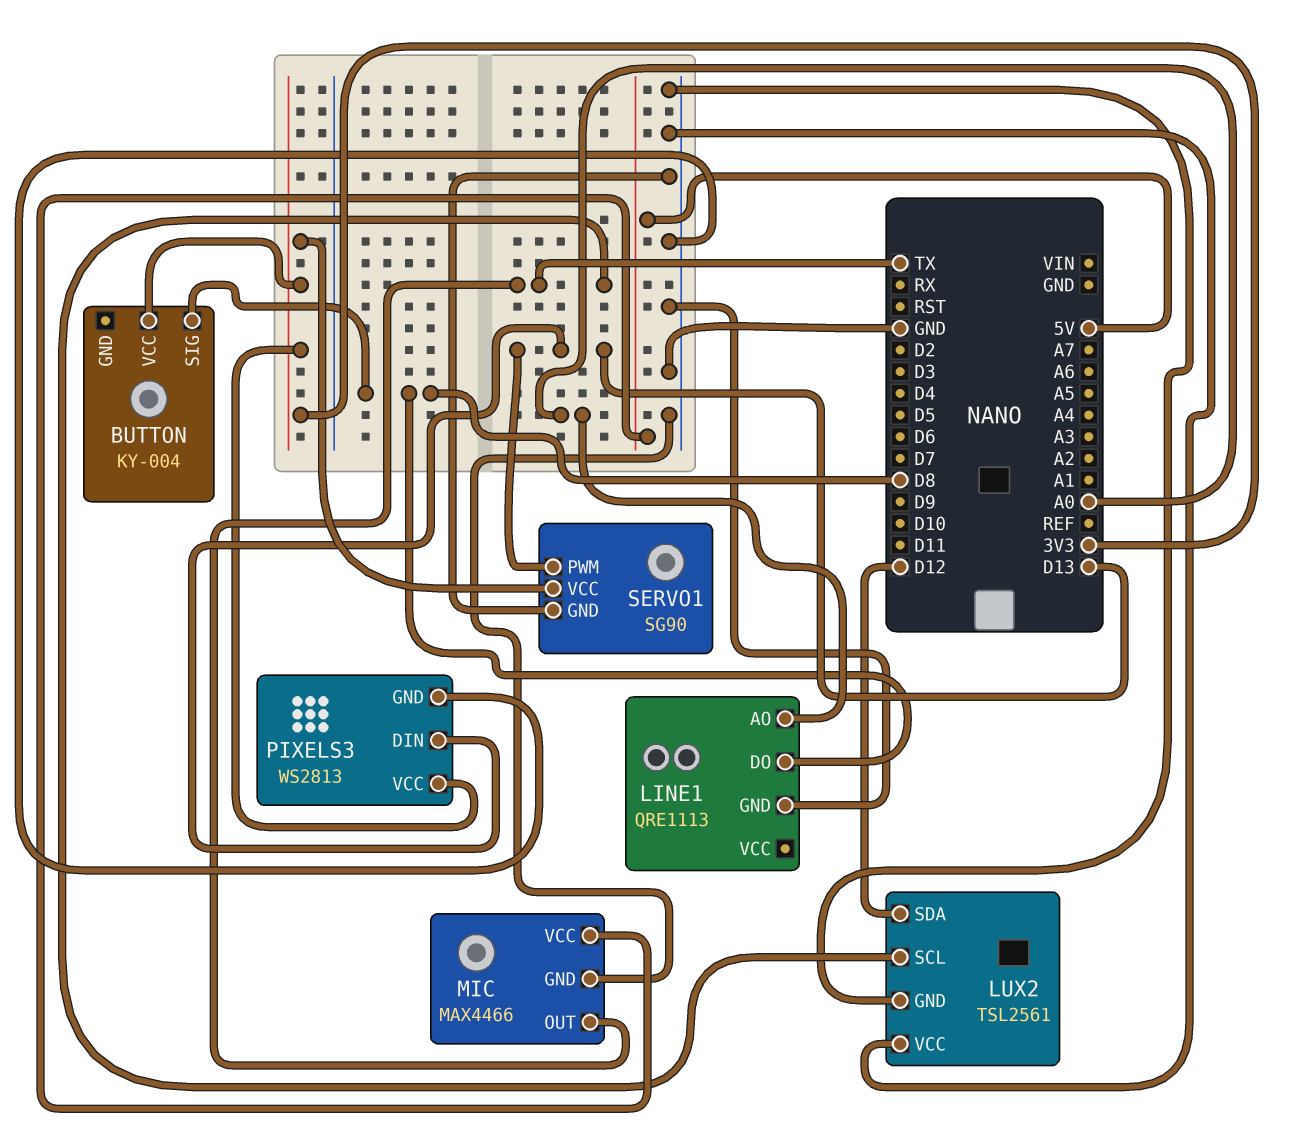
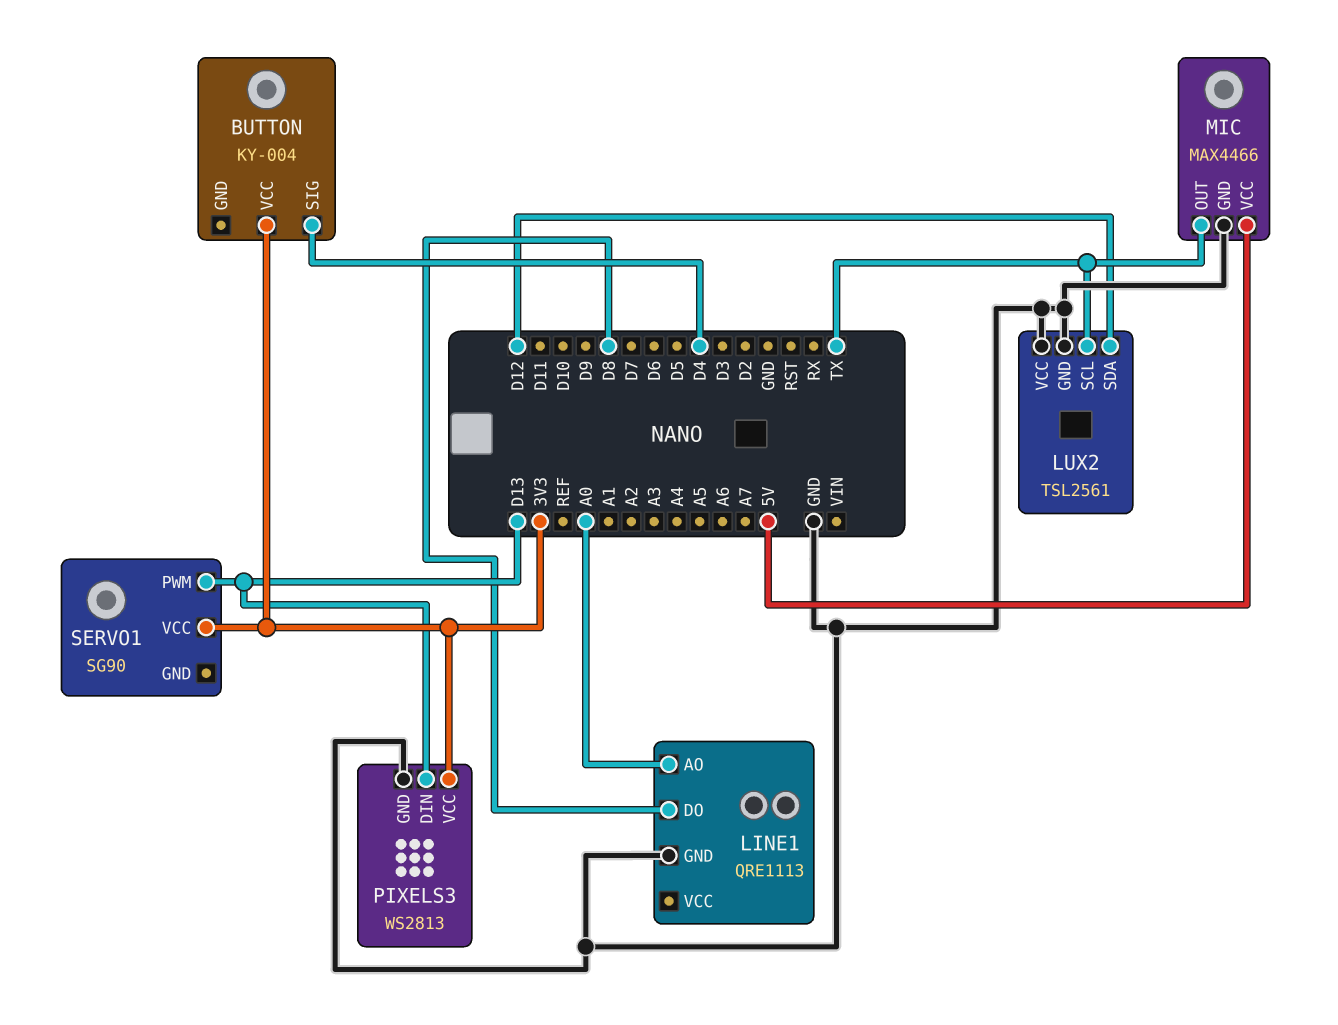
BUTTON pin SIG: D8 -> D4
SERVO1 pin GND: GND -> none

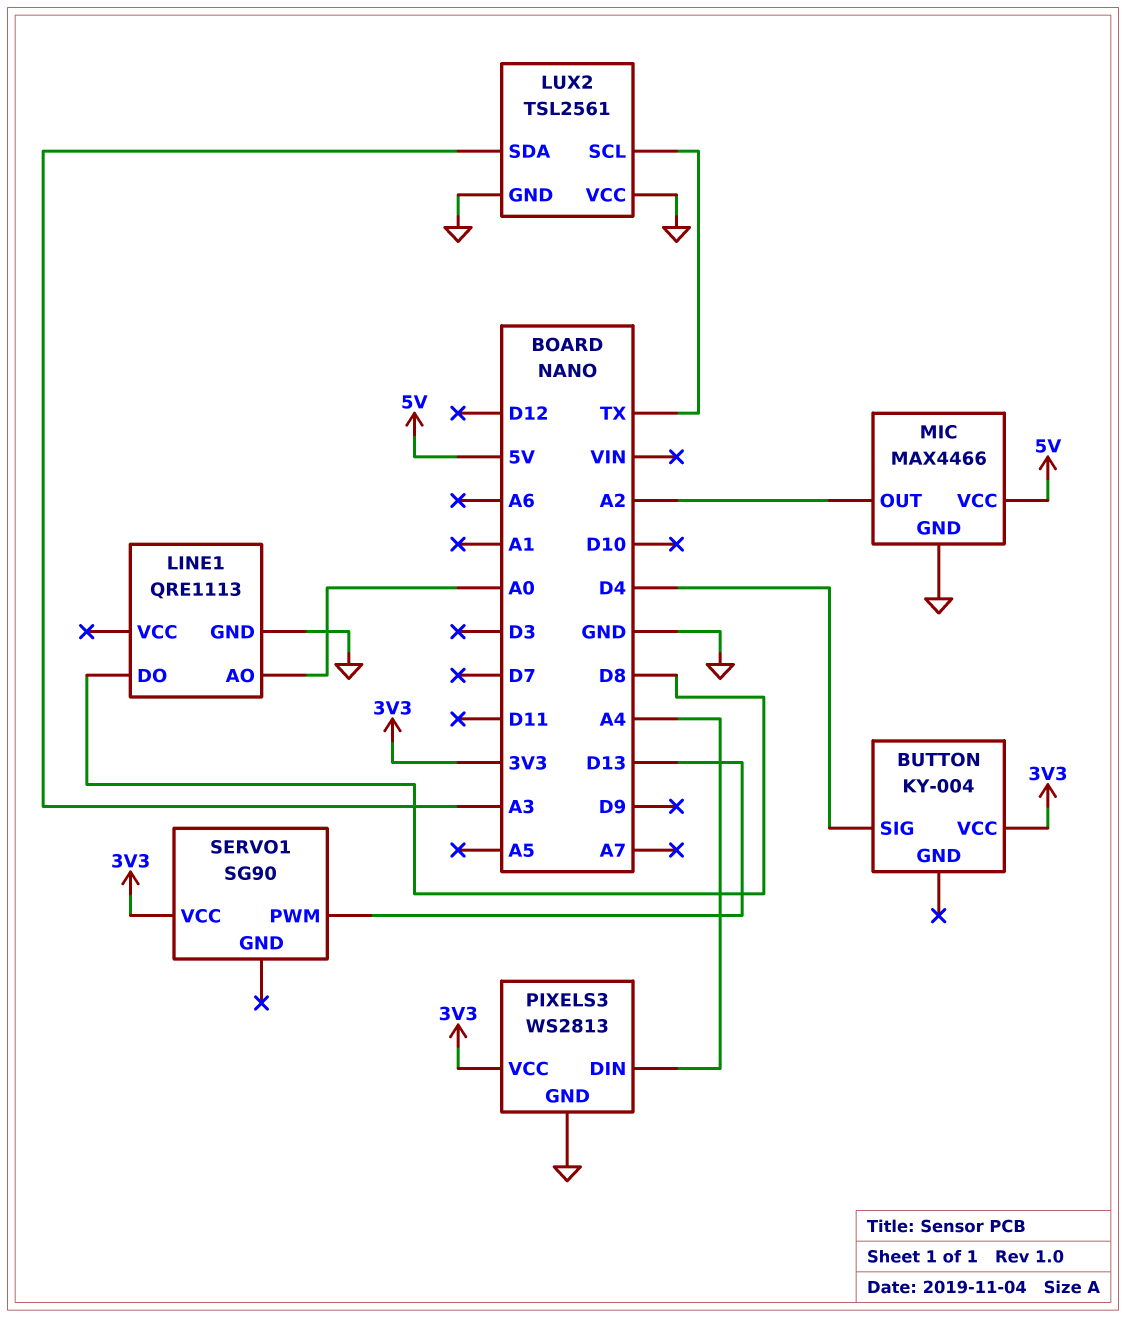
LUX2 pin SDA: D12 -> A3
MIC pin OUT: TX -> A2
PIXELS3 pin DIN: D13 -> A4

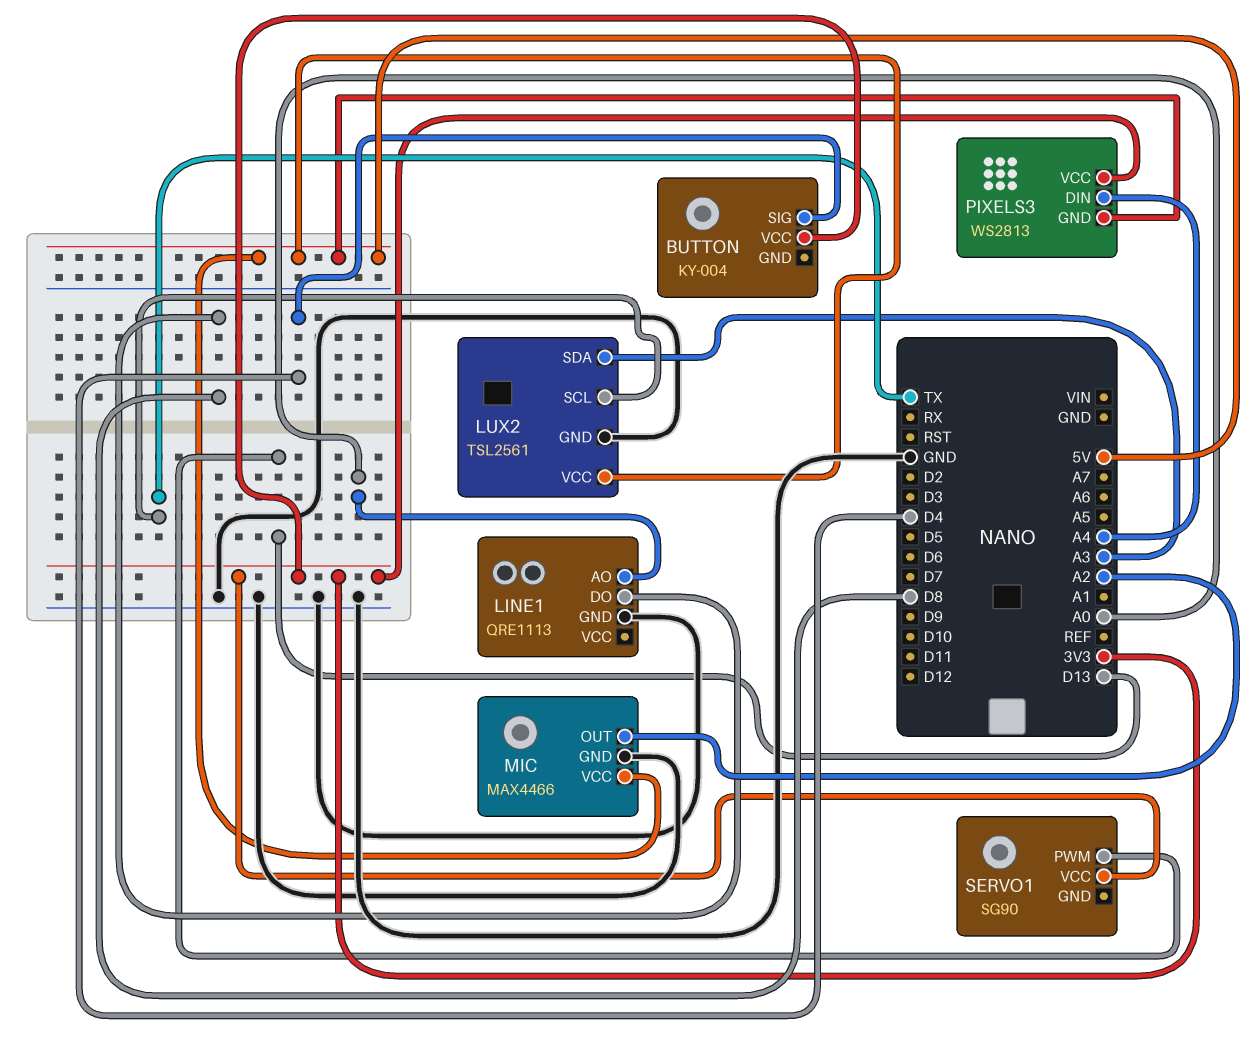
LUX2 pin VCC: GND -> 5V
PIXELS3 pin GND: GND -> 5V

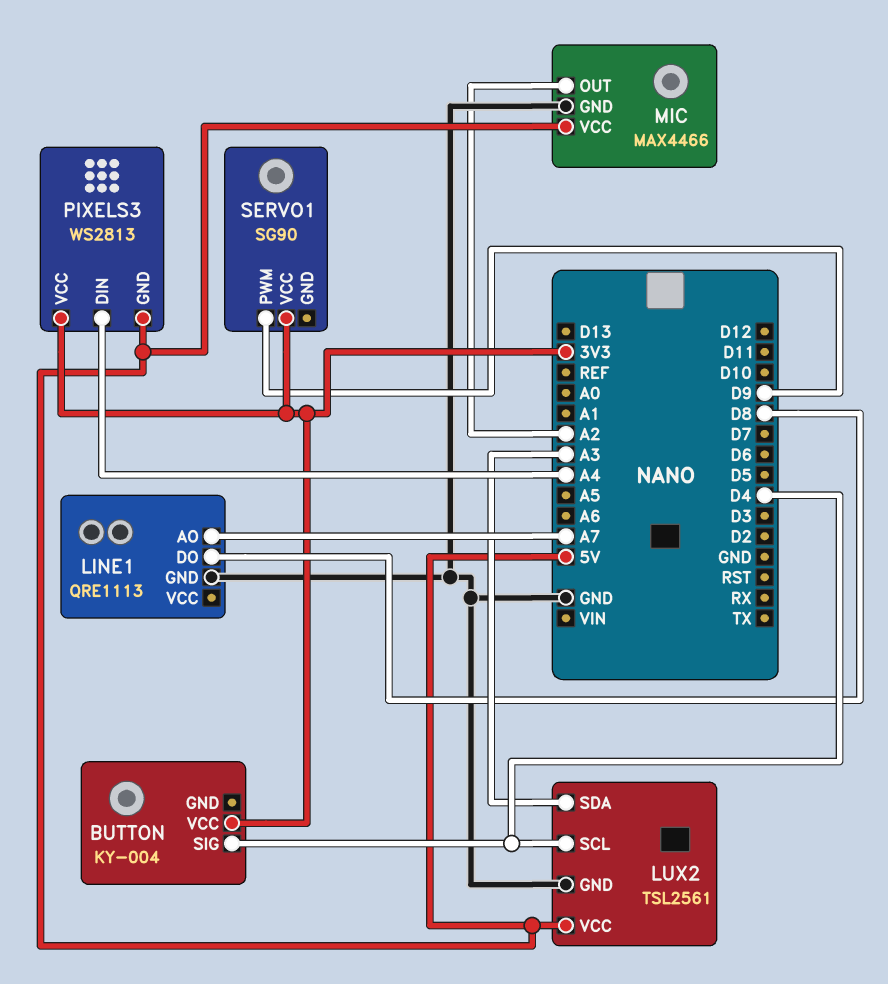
LINE1 pin AO: A0 -> A7
LUX2 pin SCL: TX -> D4
SERVO1 pin PWM: D13 -> D9

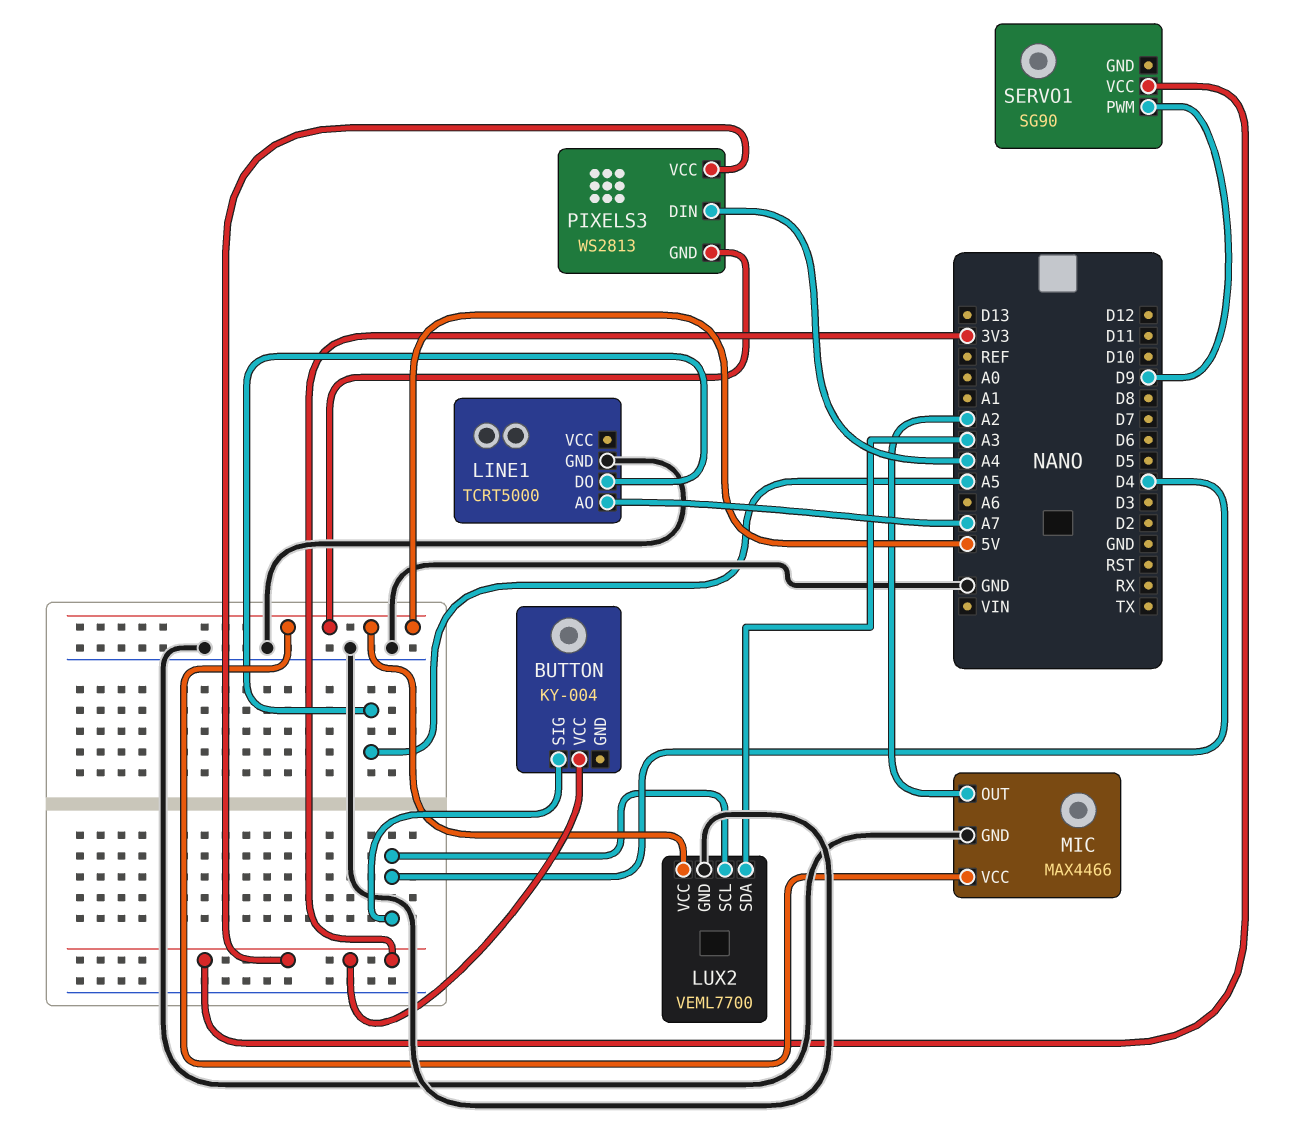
LINE1: QRE1113 -> TCRT5000
LINE1 pin DO: D8 -> A5
LUX2: TSL2561 -> VEML7700

